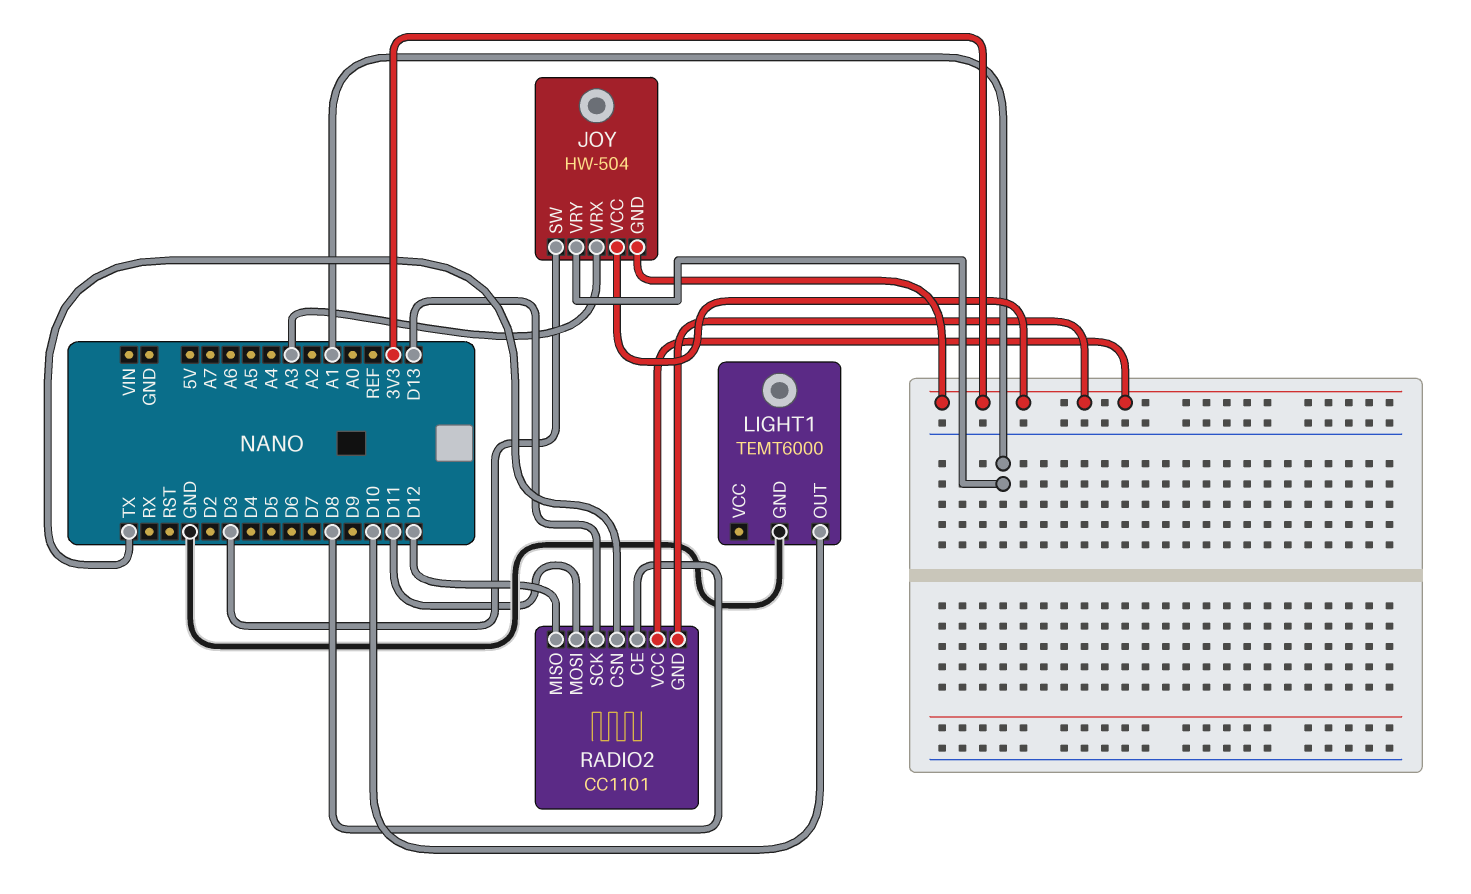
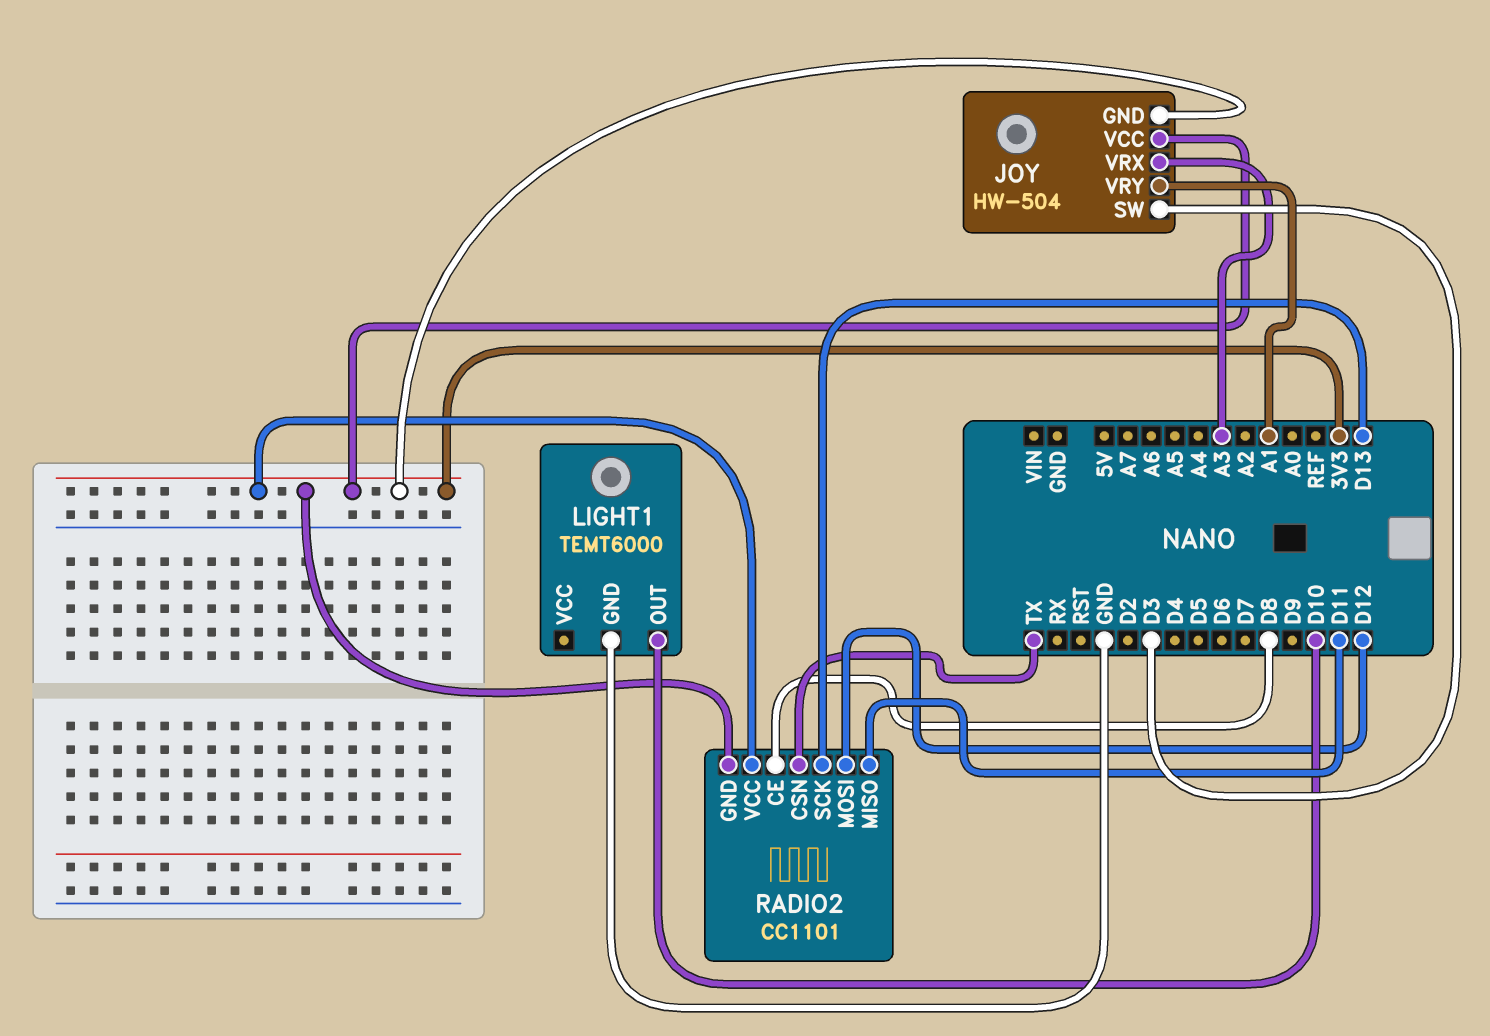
RADIO2 pin MISO: D12 -> D11
RADIO2 pin MOSI: D11 -> D12

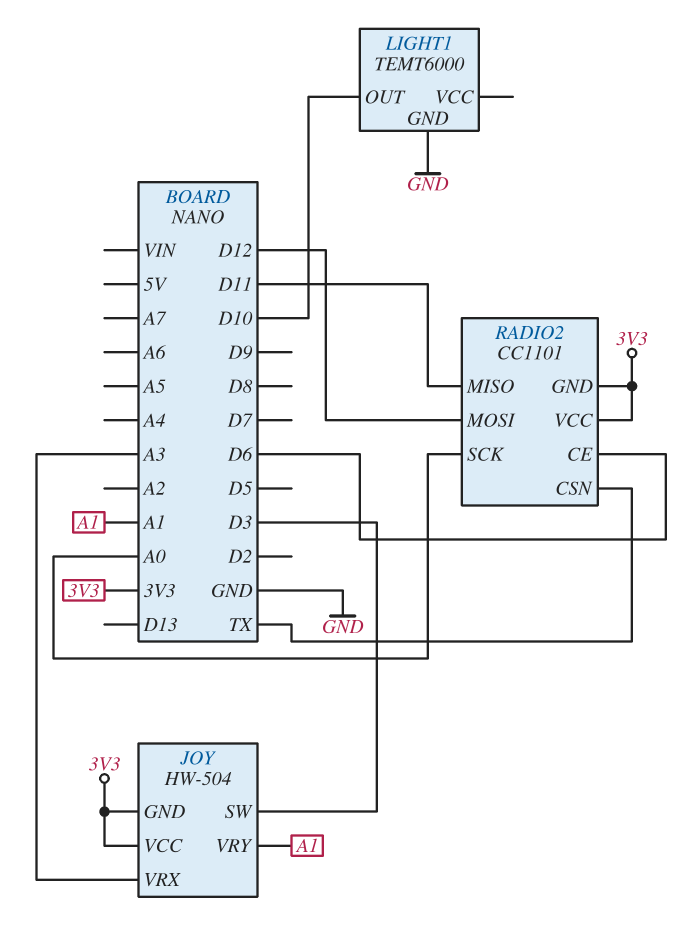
RADIO2 pin CE: D8 -> D6
RADIO2 pin SCK: D13 -> A0

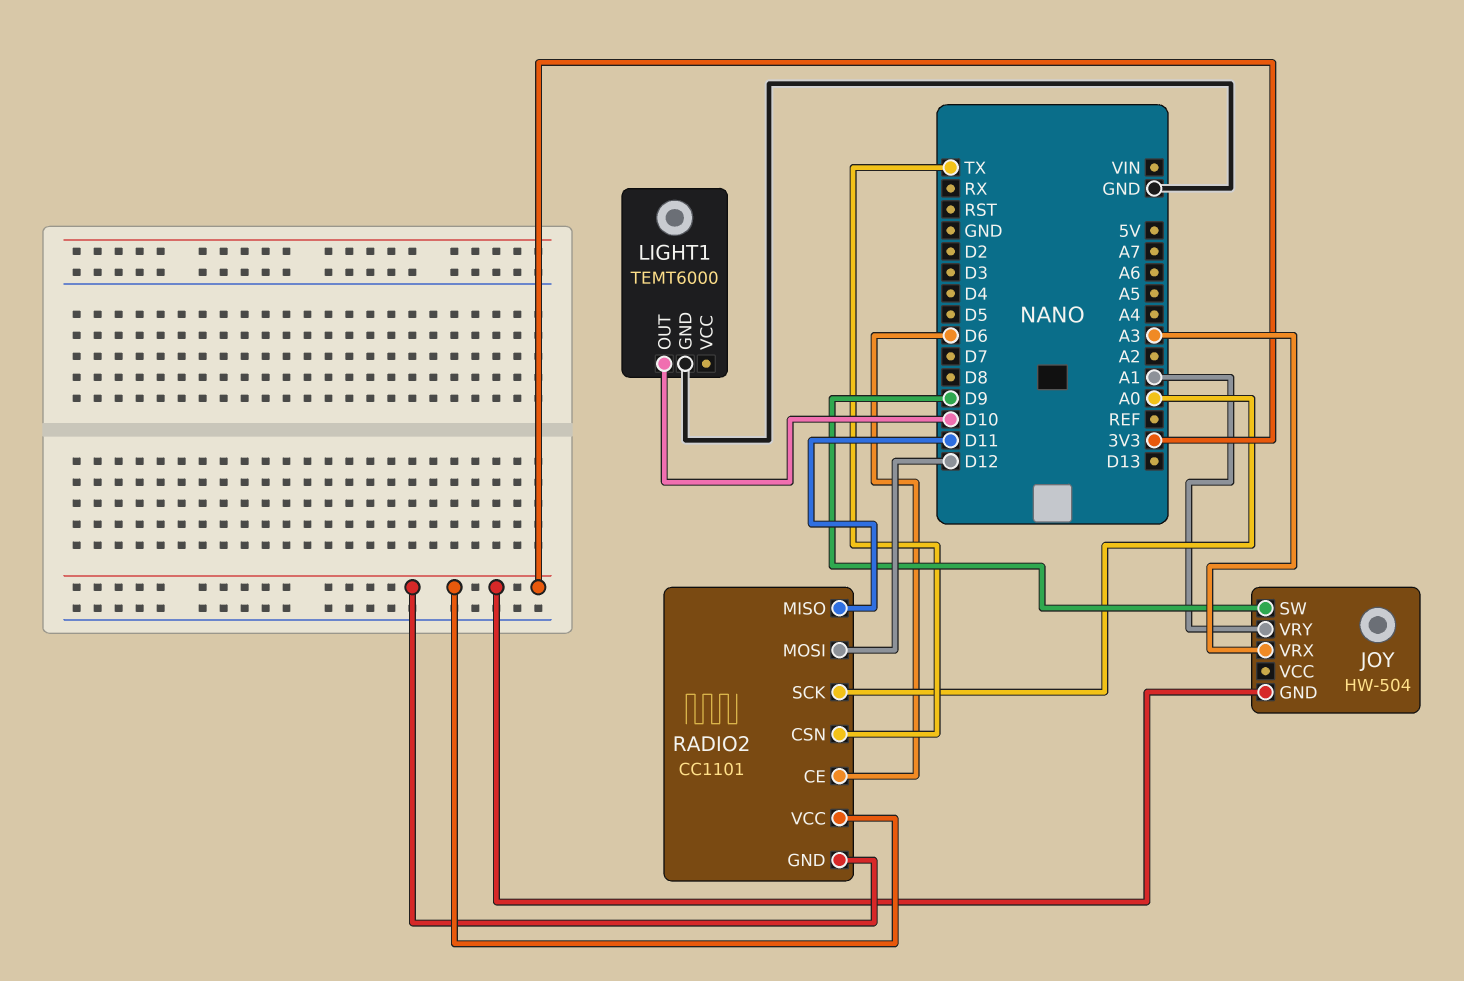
JOY pin SW: D3 -> D9
JOY pin VCC: 3V3 -> none

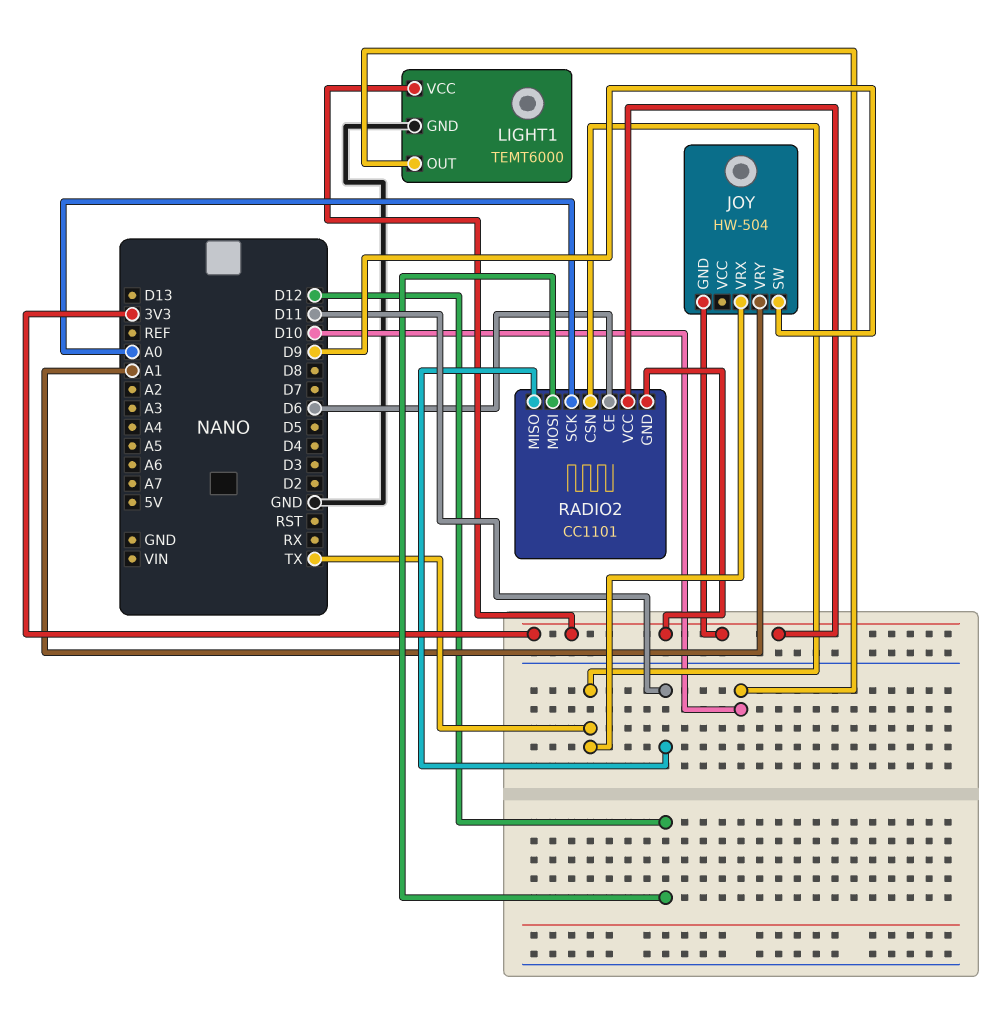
JOY pin VRX: A3 -> TX
LIGHT1 pin VCC: none -> 3V3

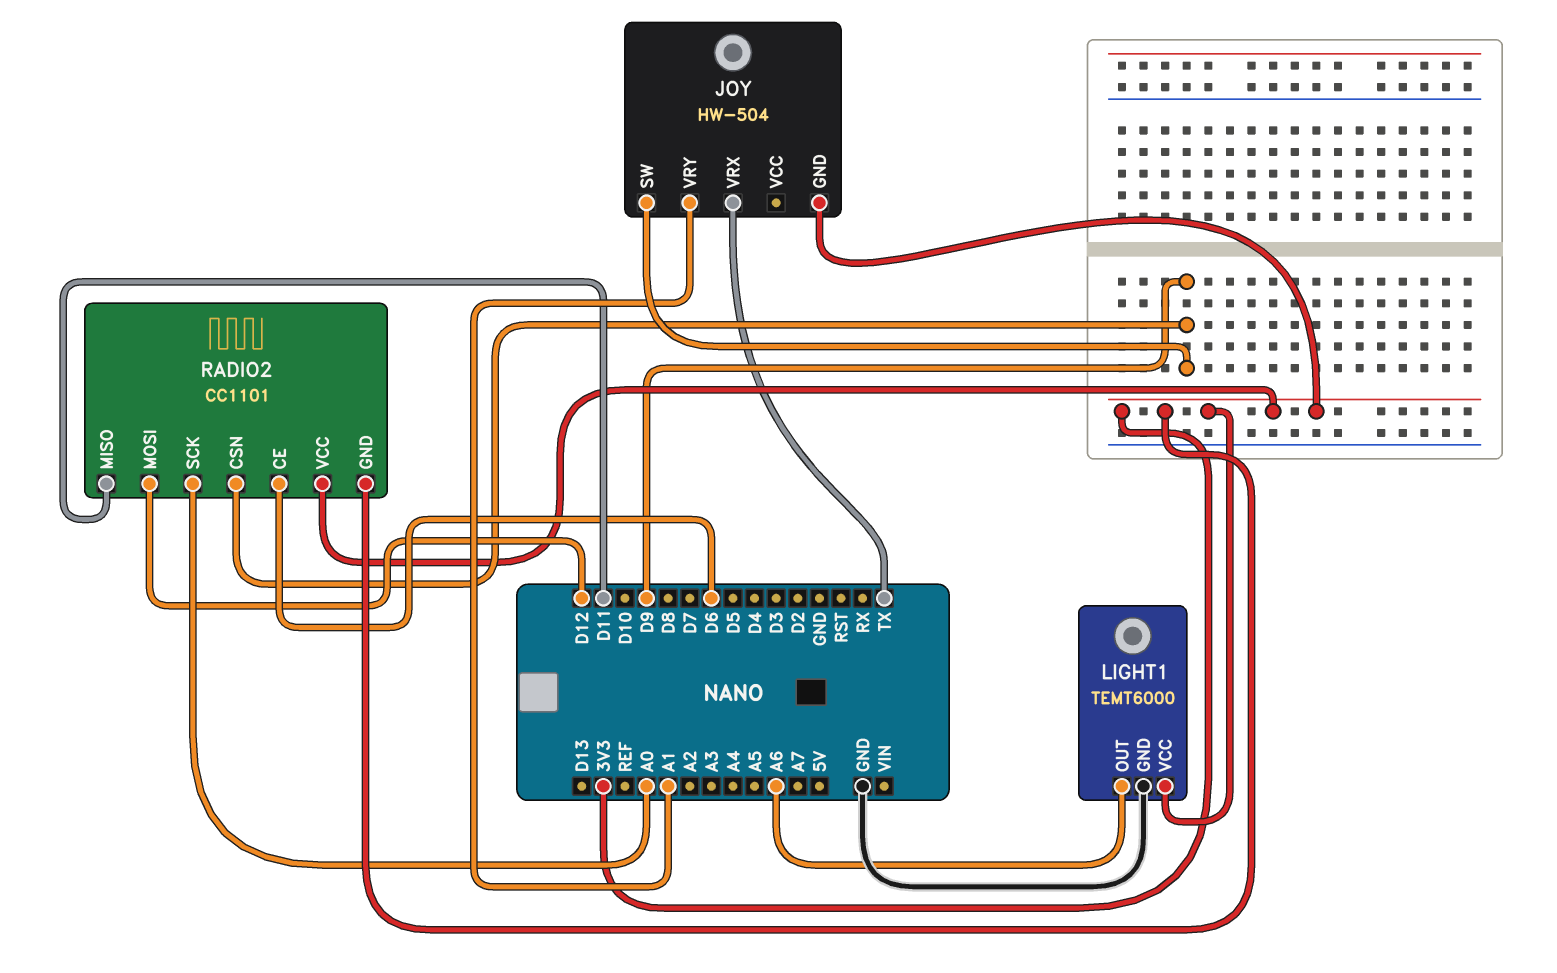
LIGHT1 pin OUT: D10 -> A6
RADIO2 pin CSN: TX -> D9

